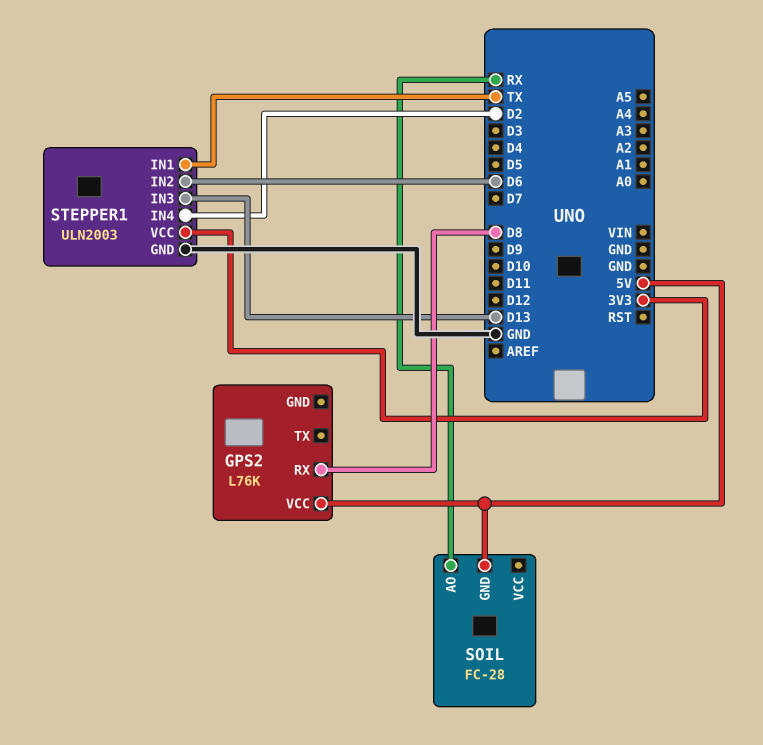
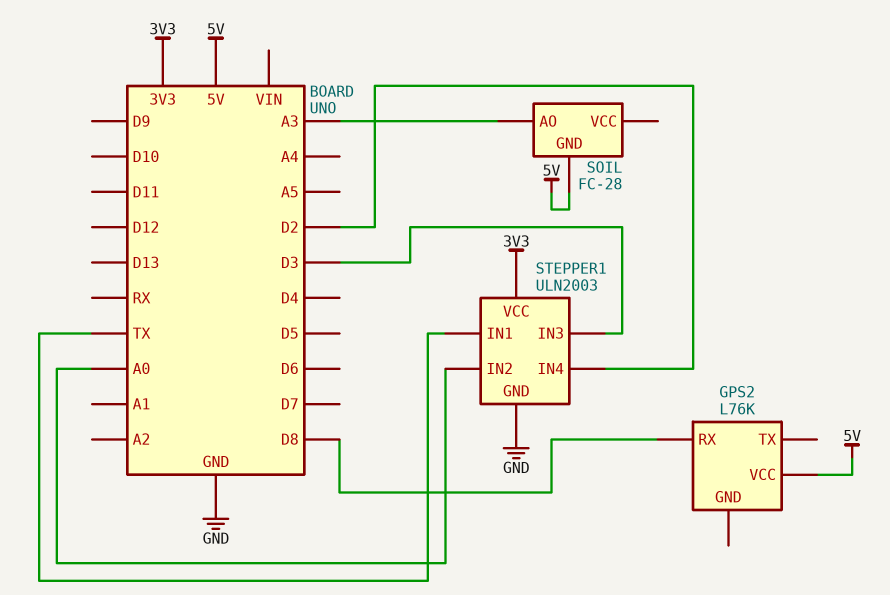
SOIL pin AO: RX -> A3
STEPPER1 pin IN2: D6 -> A0
STEPPER1 pin IN3: D13 -> D3

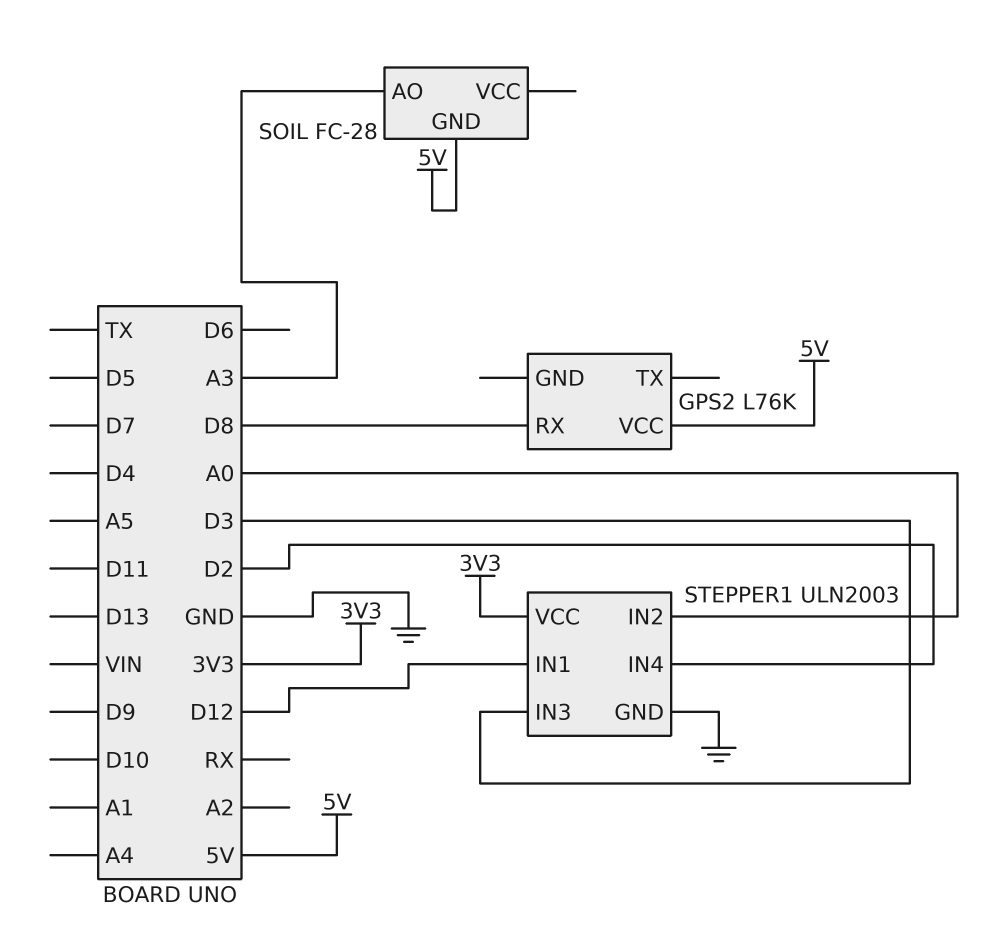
STEPPER1 pin IN1: TX -> D12

